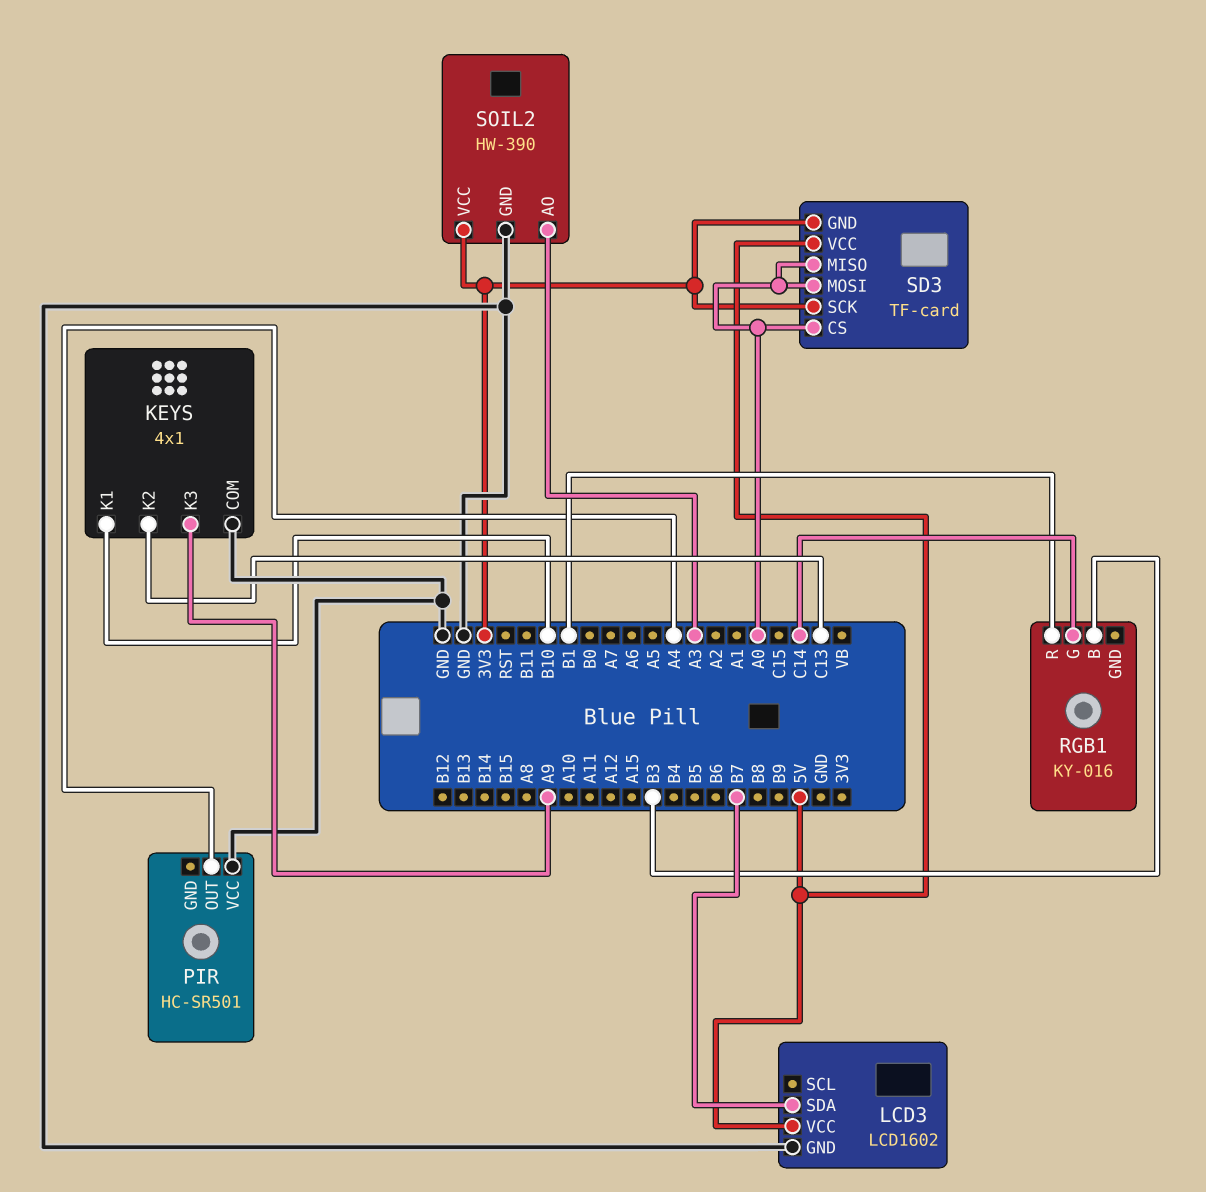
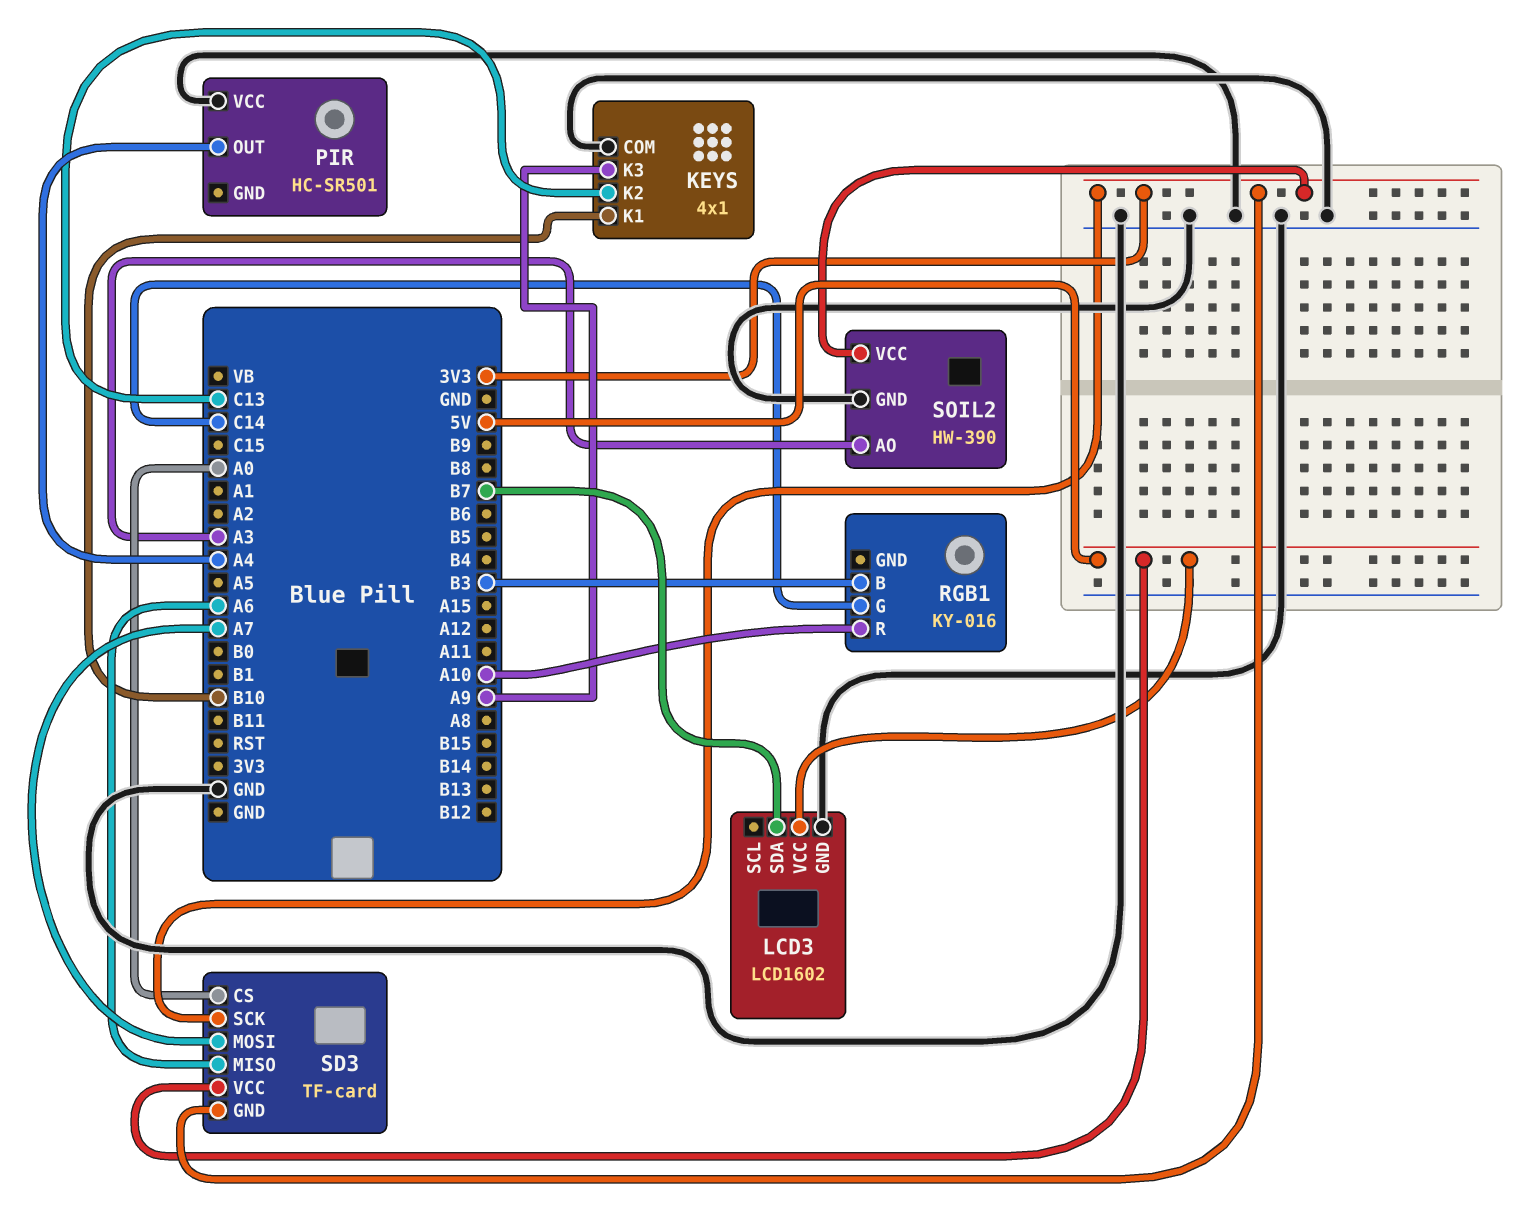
RGB1 pin R: B1 -> A10
SD3 pin MISO: A0 -> A6
SD3 pin MOSI: A0 -> A7

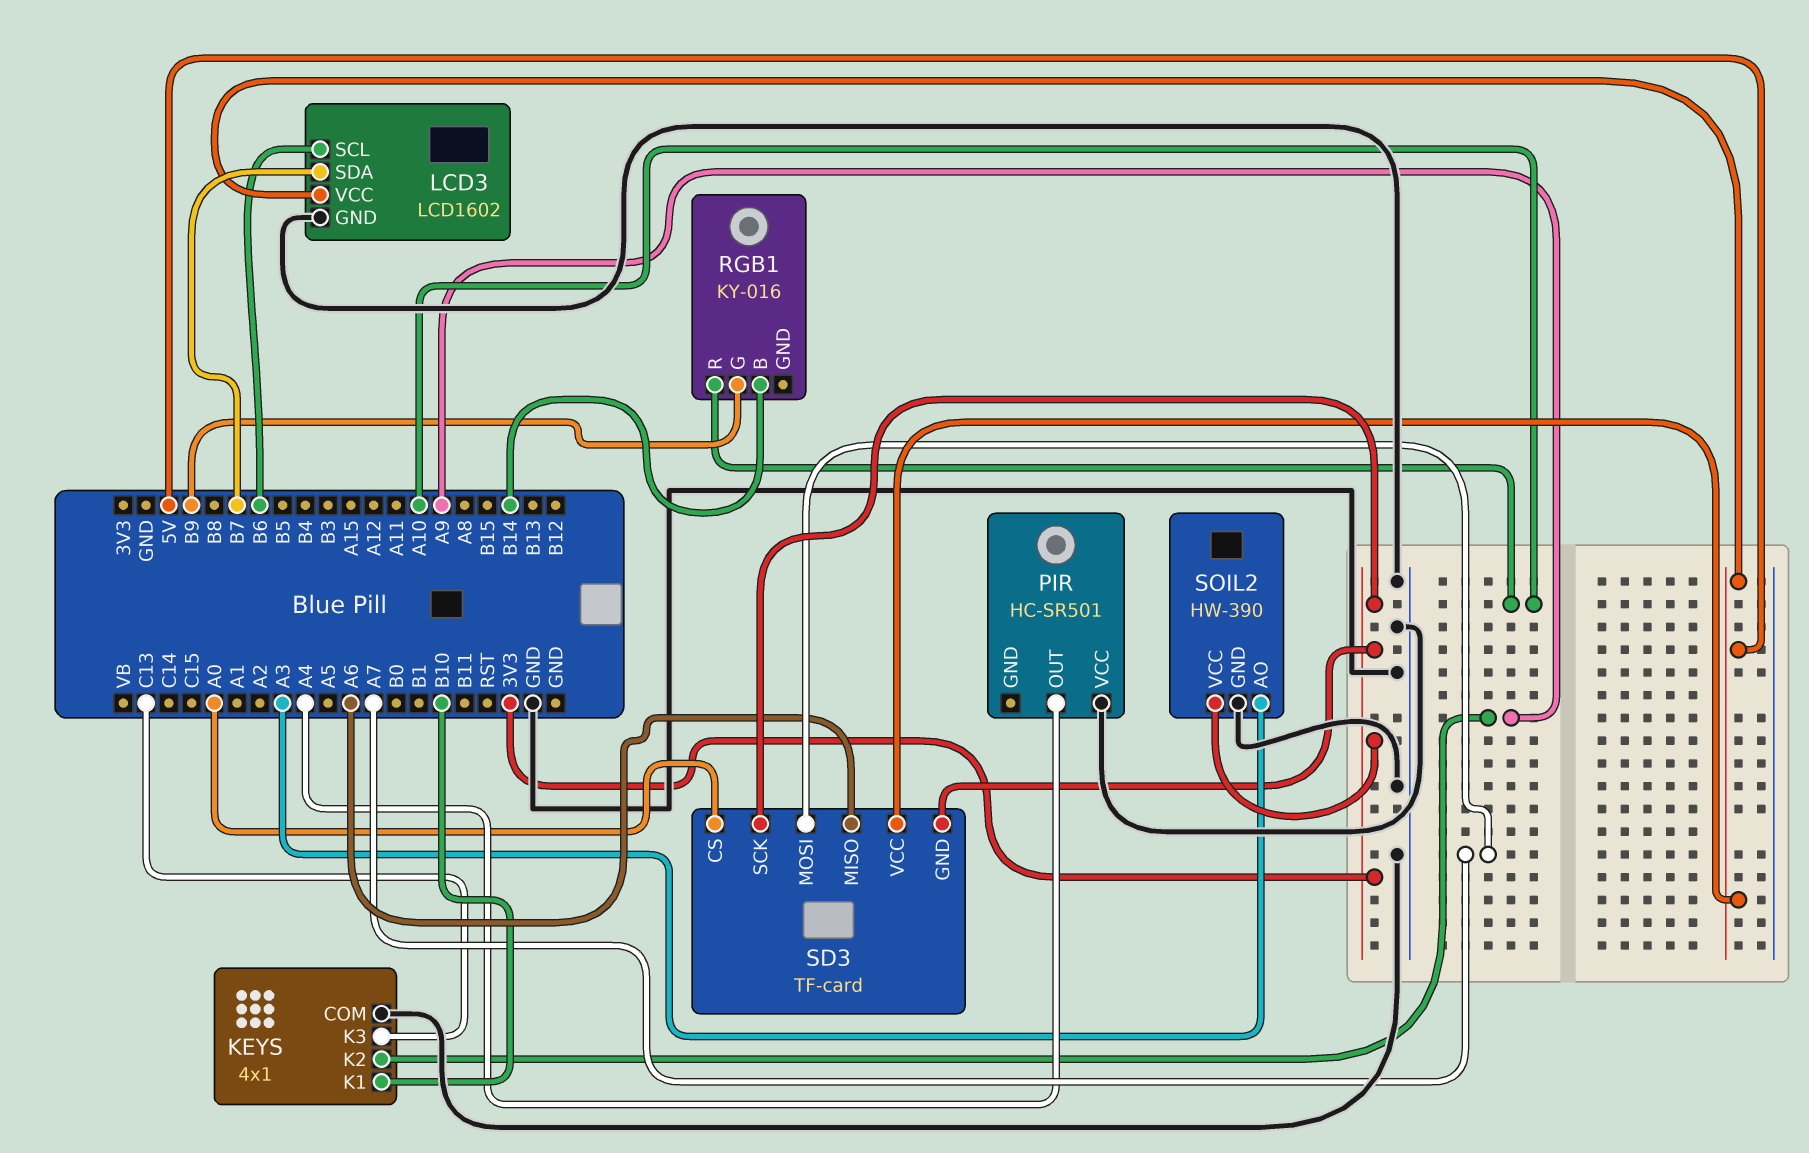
KEYS pin K2: C13 -> A9
KEYS pin K3: A9 -> C13
LCD3 pin SCL: none -> B6
RGB1 pin B: B3 -> B14
RGB1 pin G: C14 -> B9

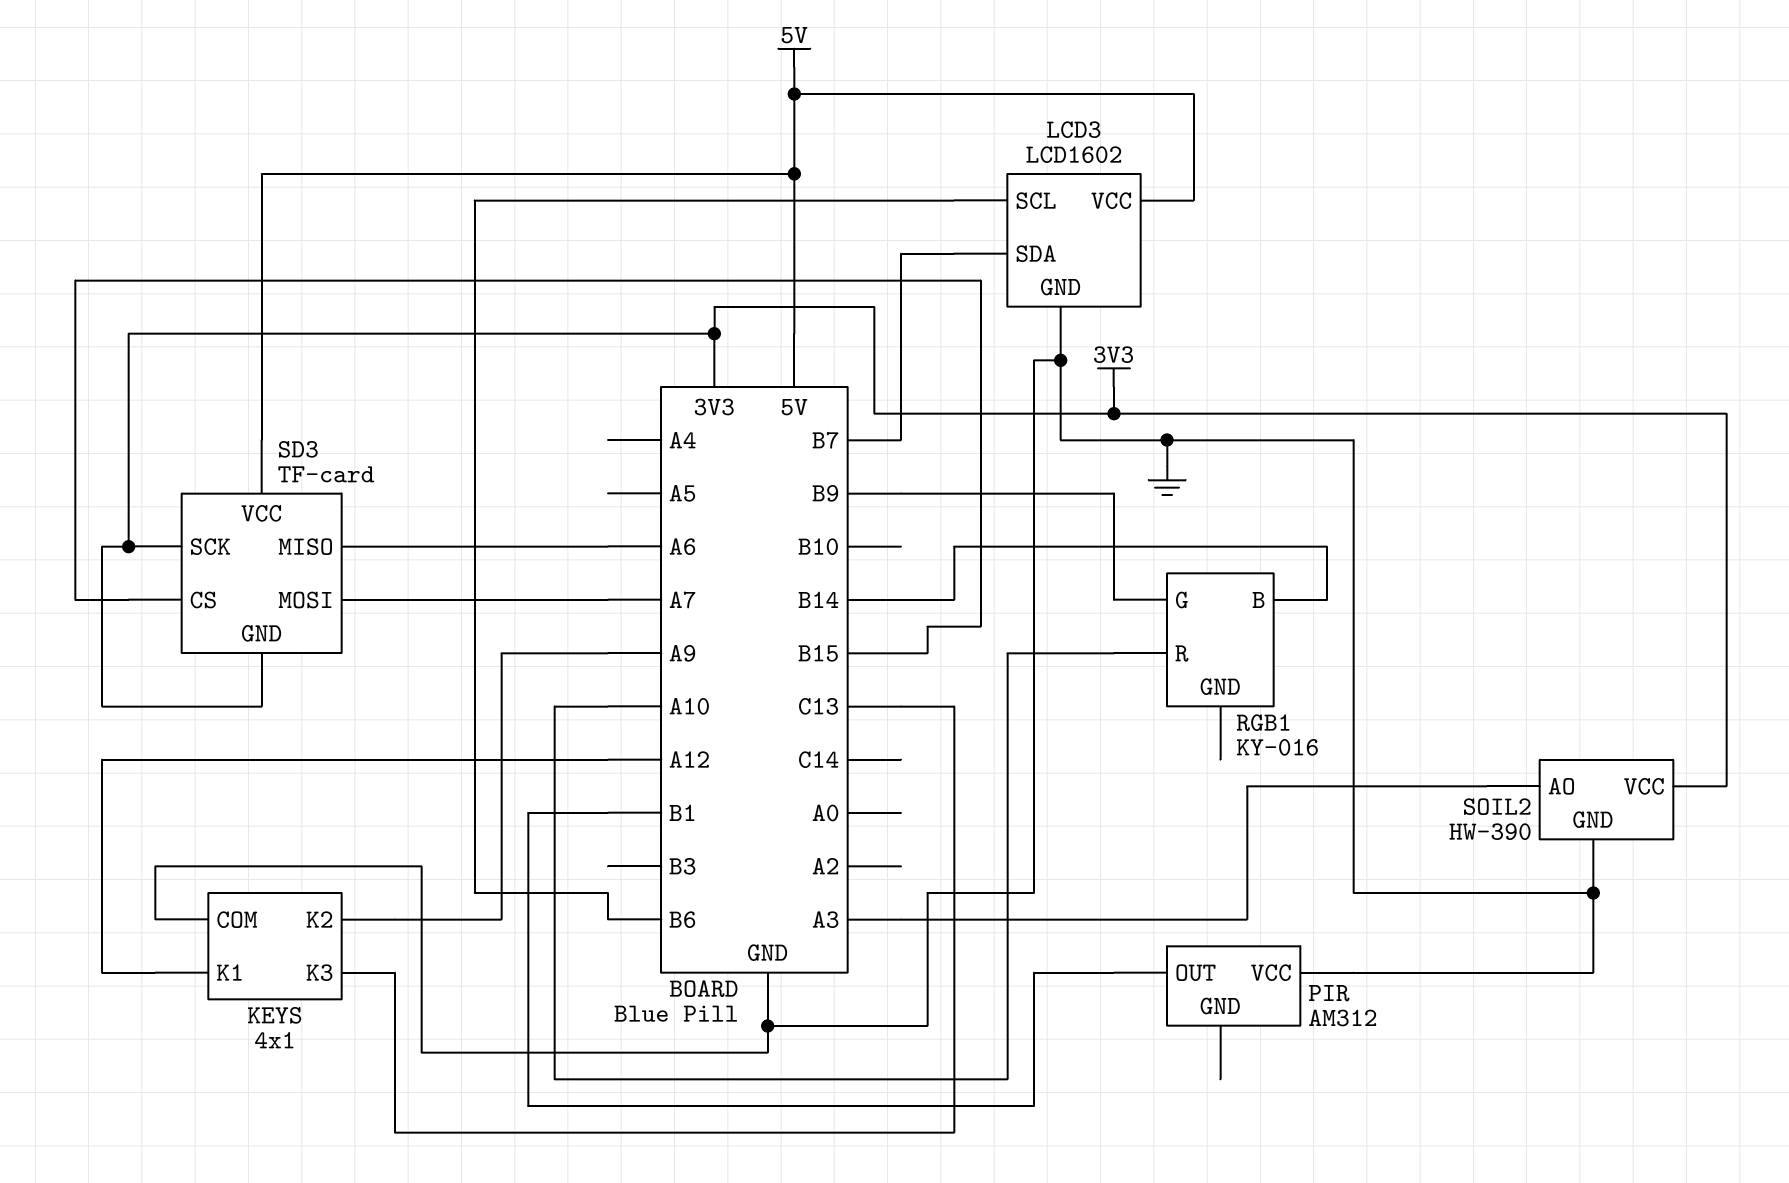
KEYS pin K1: B10 -> A12
PIR: HC-SR501 -> AM312
PIR pin OUT: A4 -> B1
SD3 pin CS: A0 -> B15

